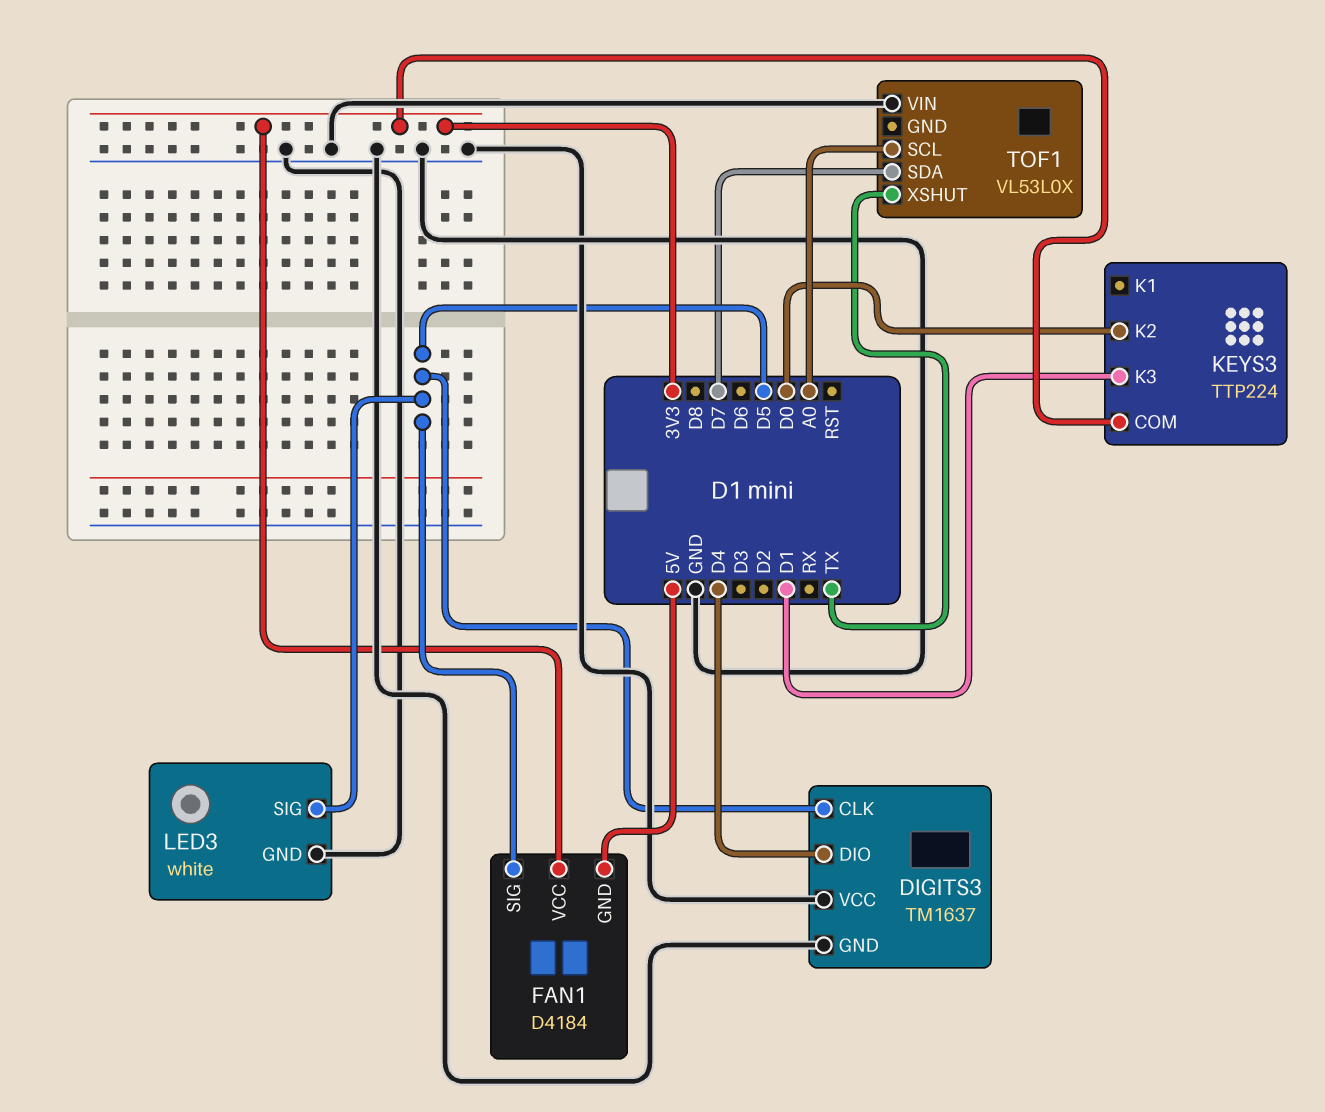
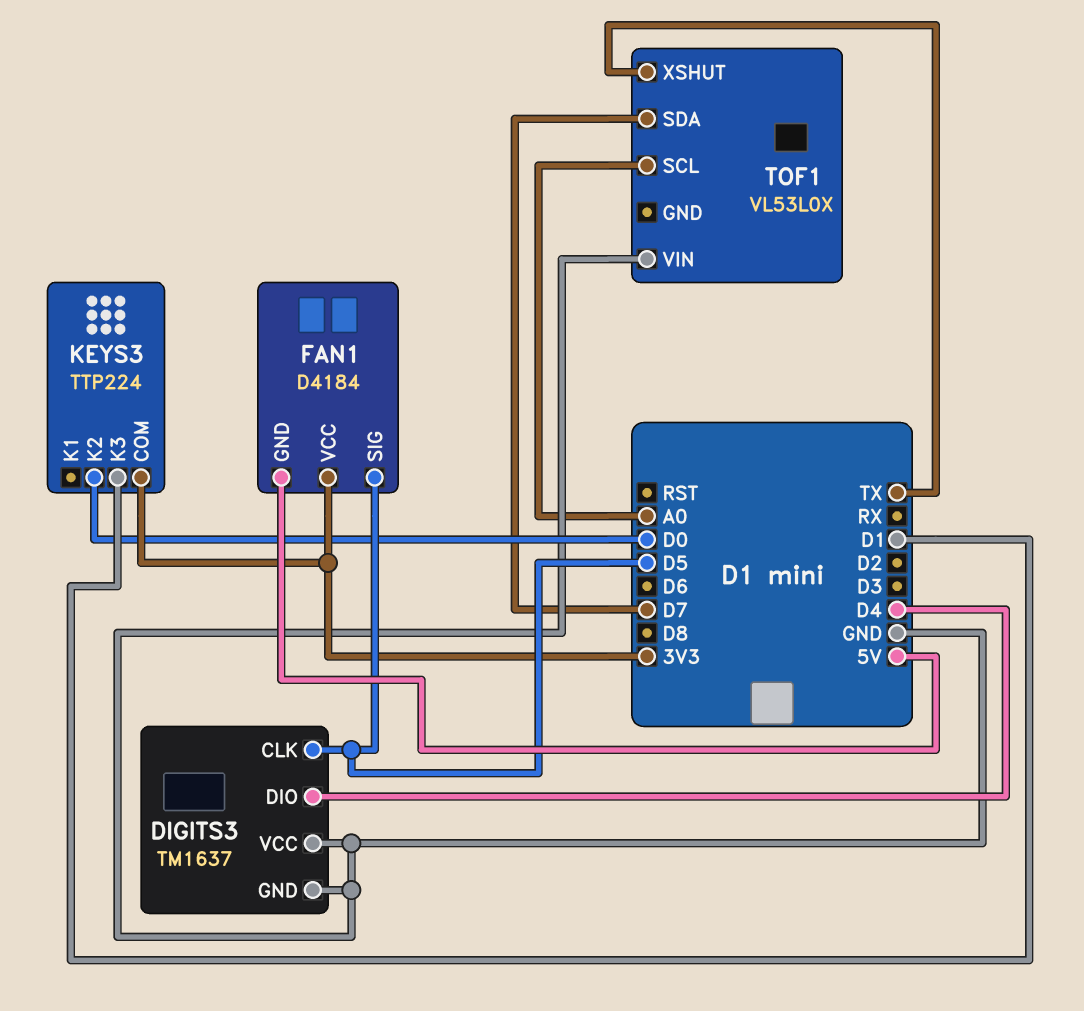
LED3: white -> none
LED3 pin GND: GND -> none
LED3 pin SIG: D5 -> none

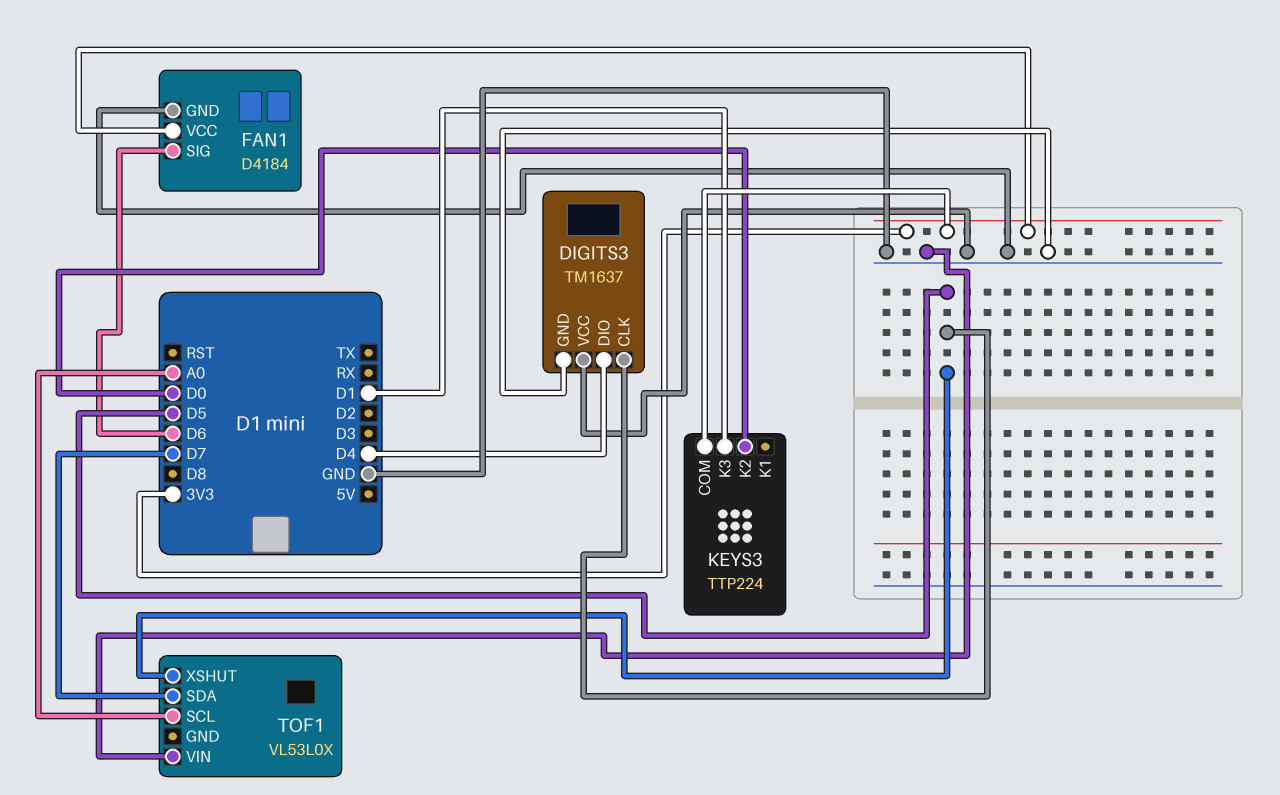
FAN1 pin GND: 5V -> GND
FAN1 pin SIG: D5 -> D6
TOF1 pin XSHUT: TX -> D5

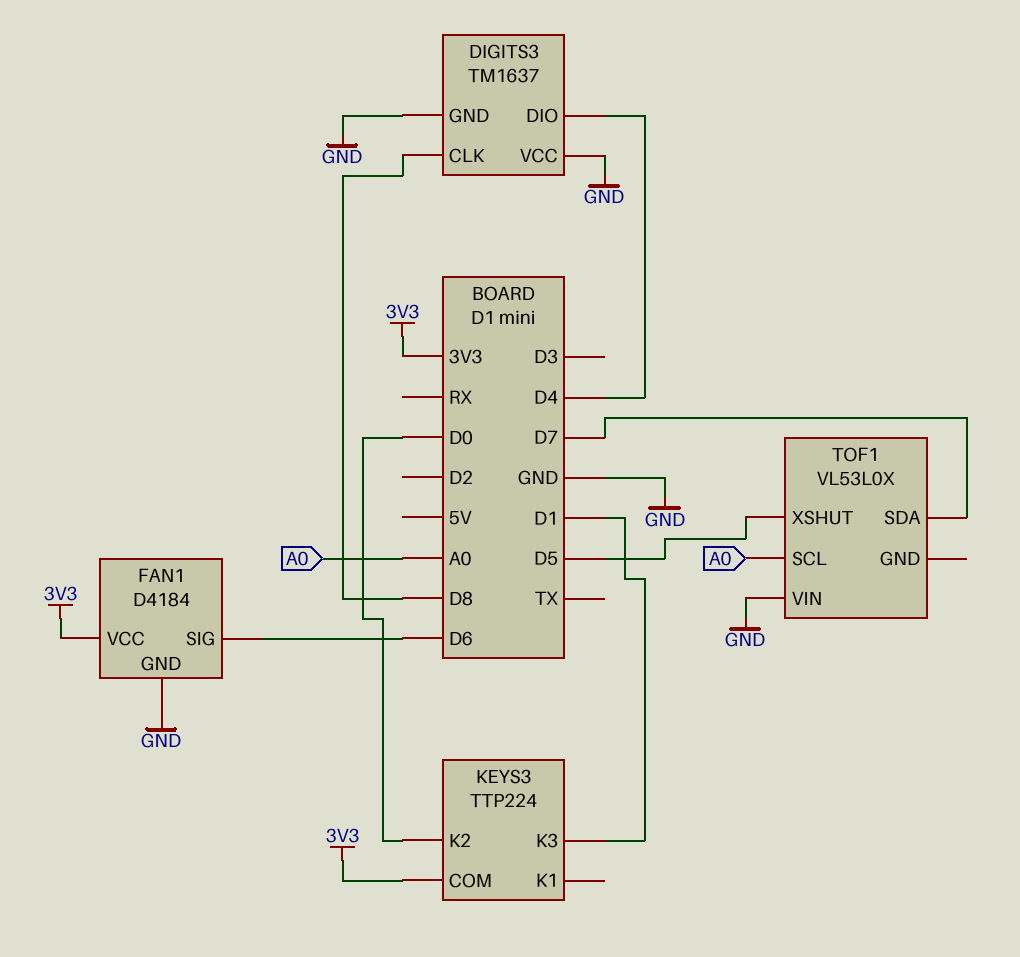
DIGITS3 pin CLK: D5 -> D8

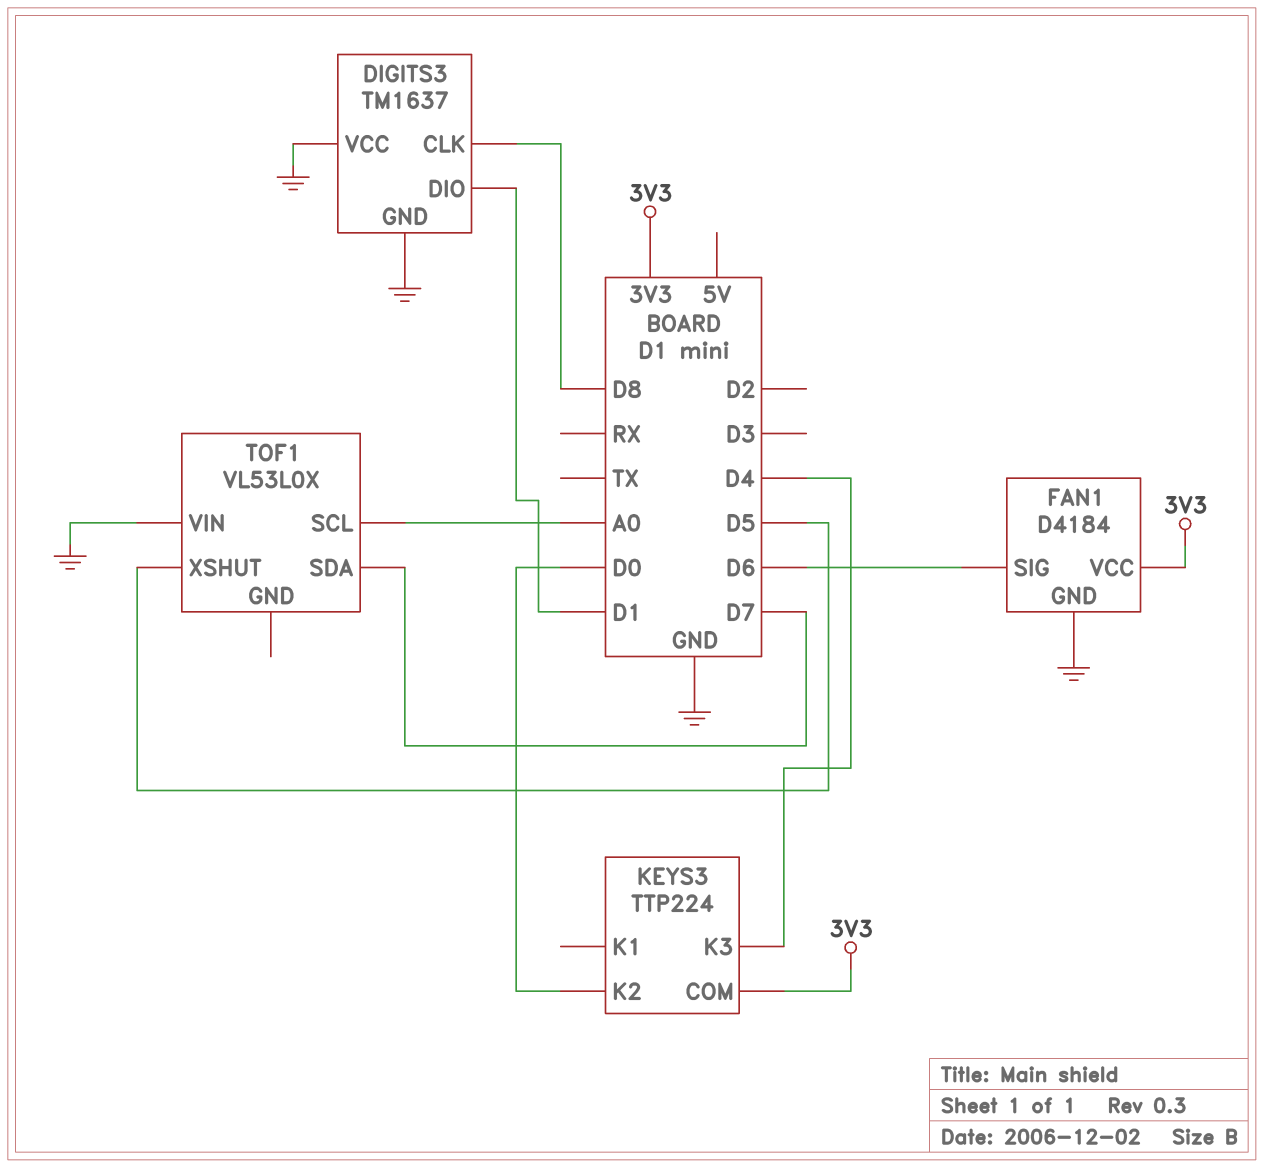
DIGITS3 pin DIO: D4 -> D1
KEYS3 pin K3: D1 -> D4

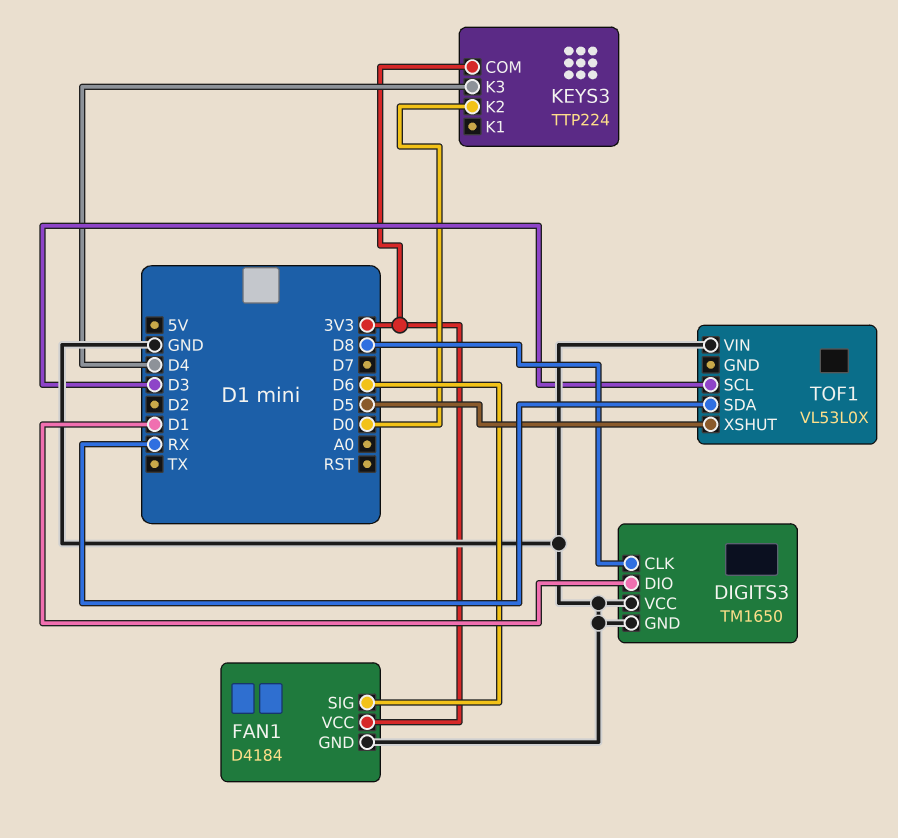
DIGITS3: TM1637 -> TM1650
TOF1 pin SCL: A0 -> D3
TOF1 pin SDA: D7 -> RX

